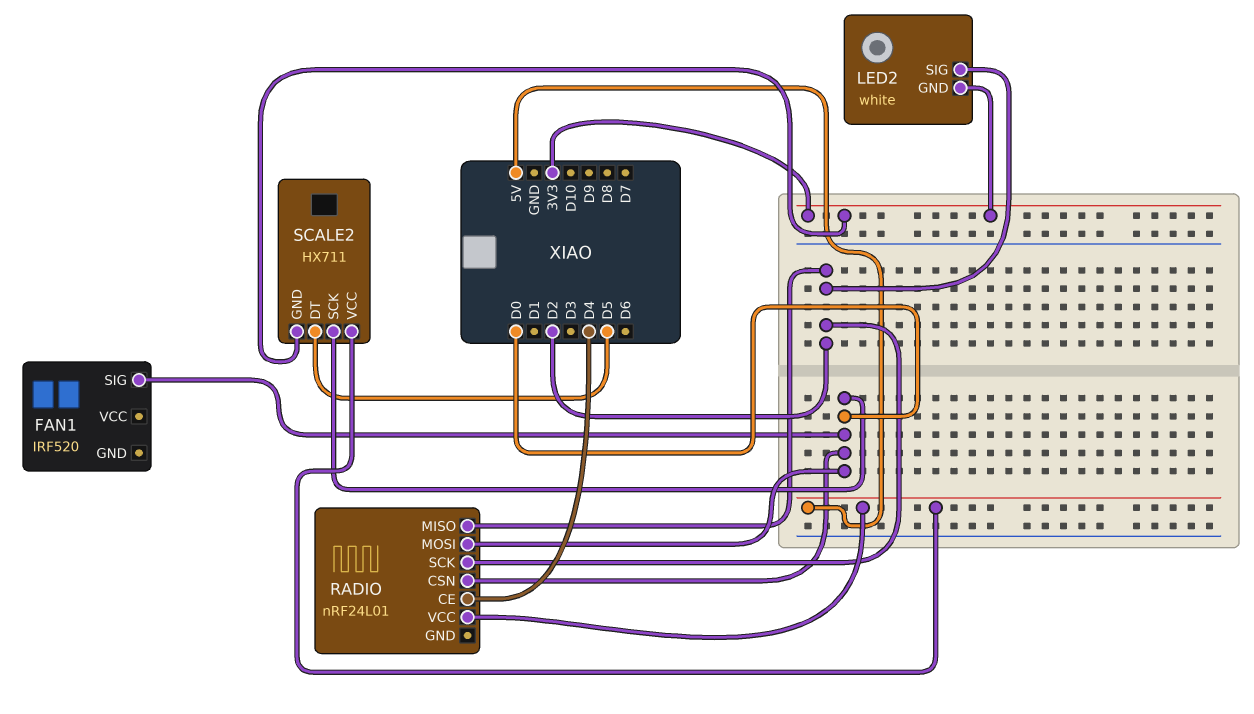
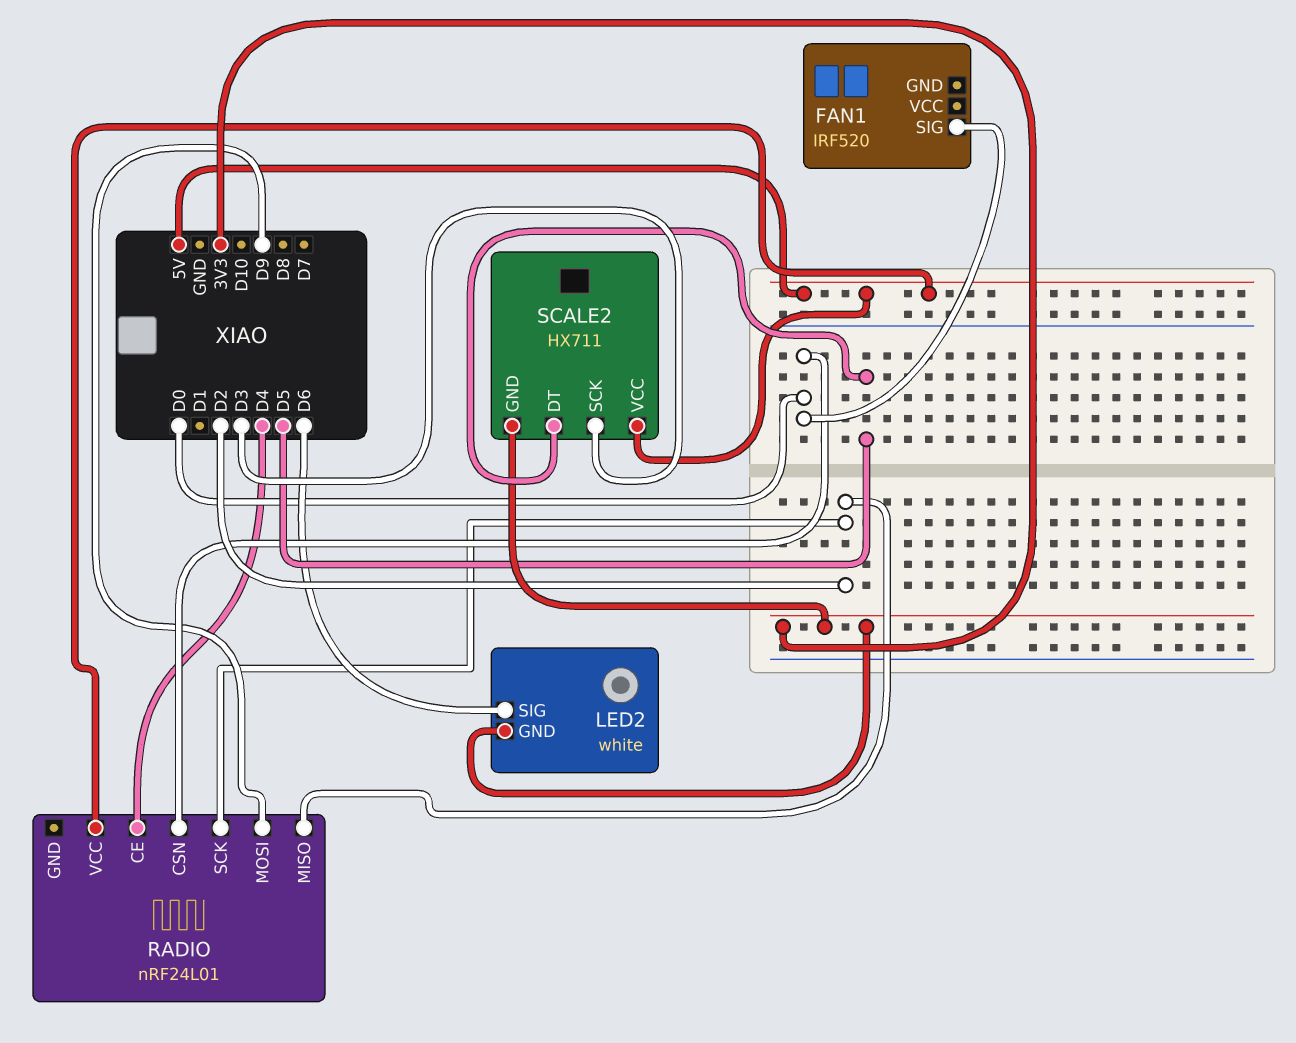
LED2 pin SIG: D2 -> D6
RADIO pin MOSI: D0 -> D9
SCALE2 pin SCK: D0 -> D3

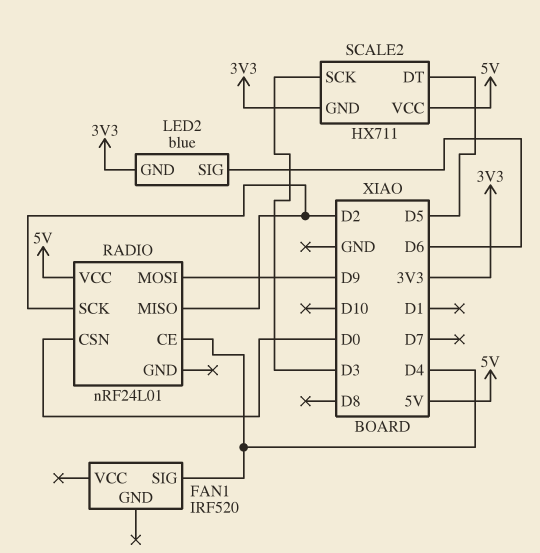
FAN1 pin SIG: D0 -> D4
LED2: white -> blue

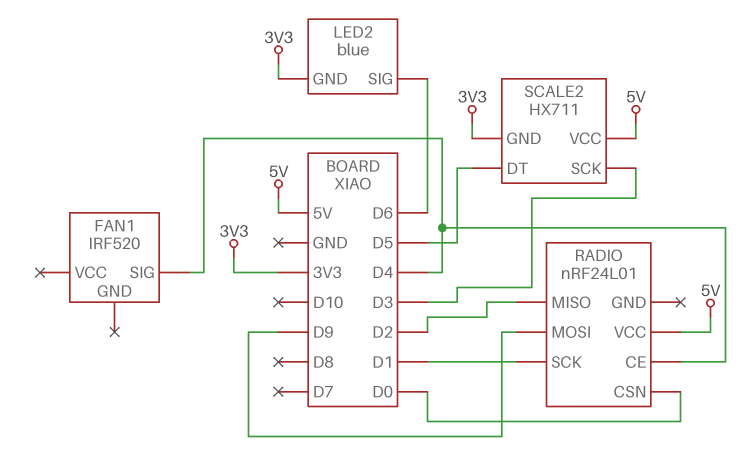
RADIO pin SCK: D2 -> D1

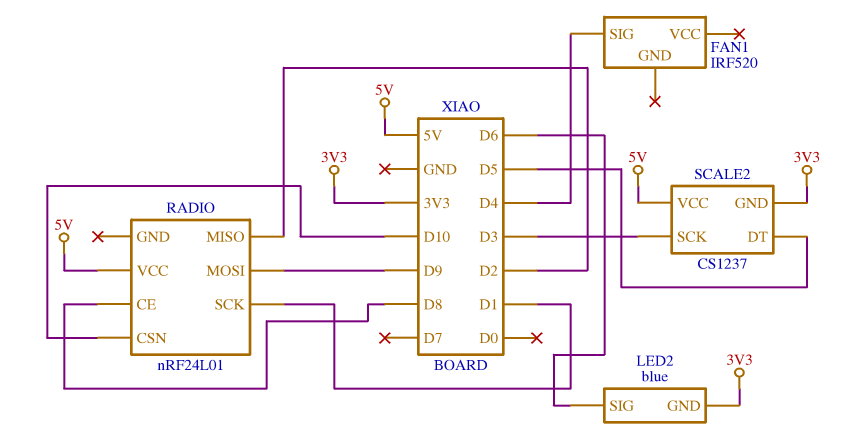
RADIO pin CE: D4 -> D8
RADIO pin CSN: D0 -> D10
SCALE2: HX711 -> CS1237

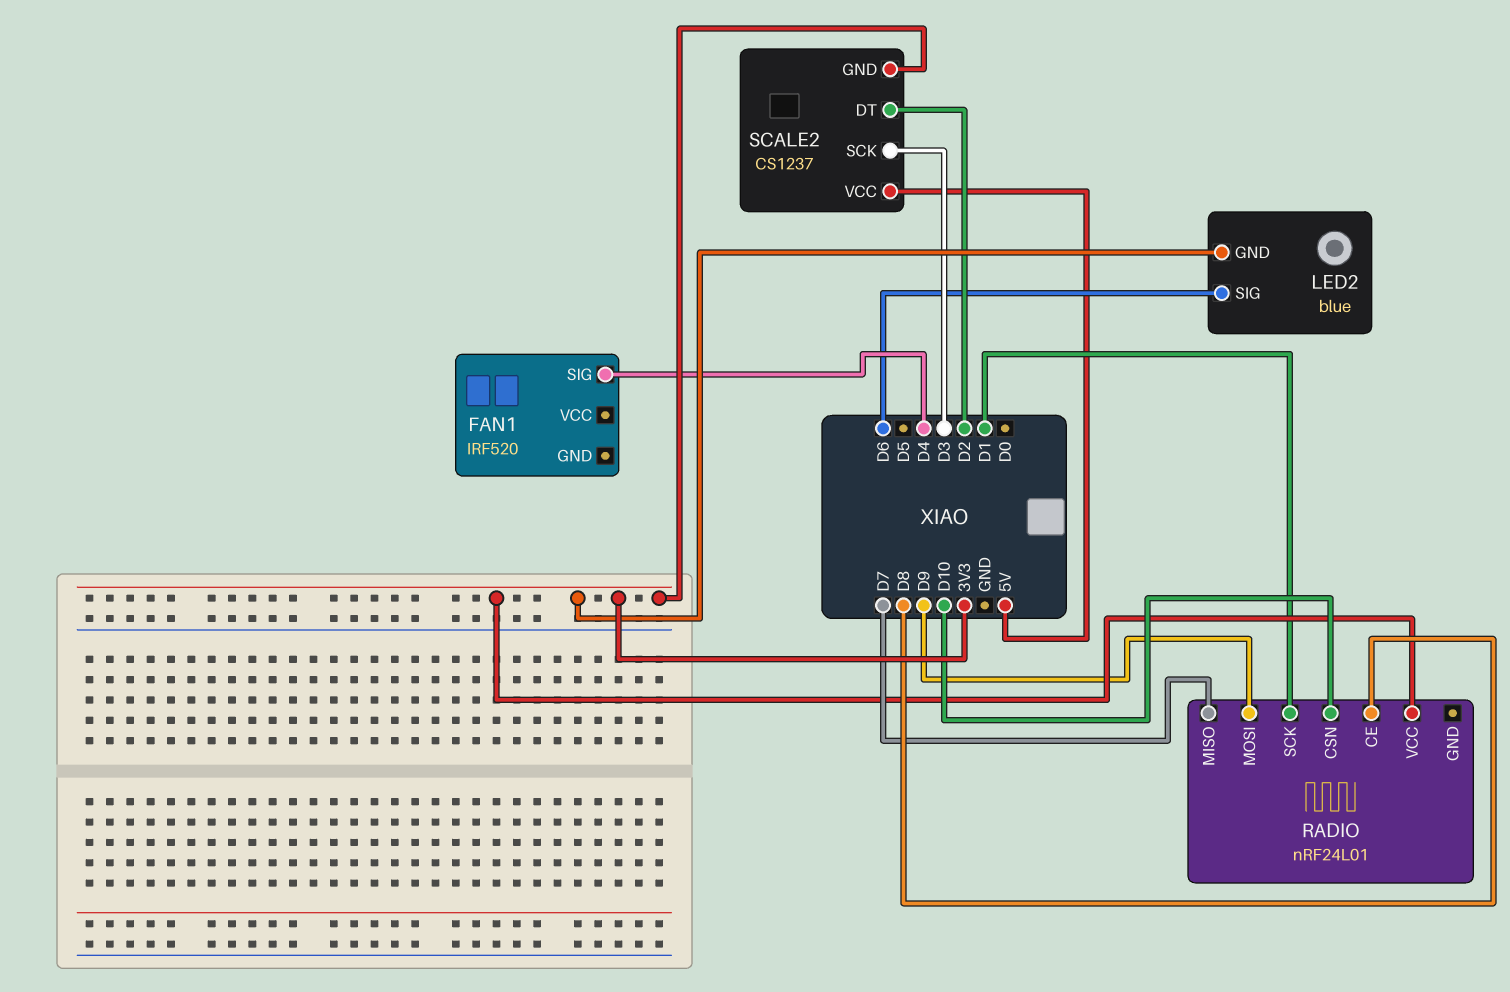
RADIO pin MISO: D2 -> D7
RADIO pin VCC: 5V -> 3V3
SCALE2 pin DT: D5 -> D2

